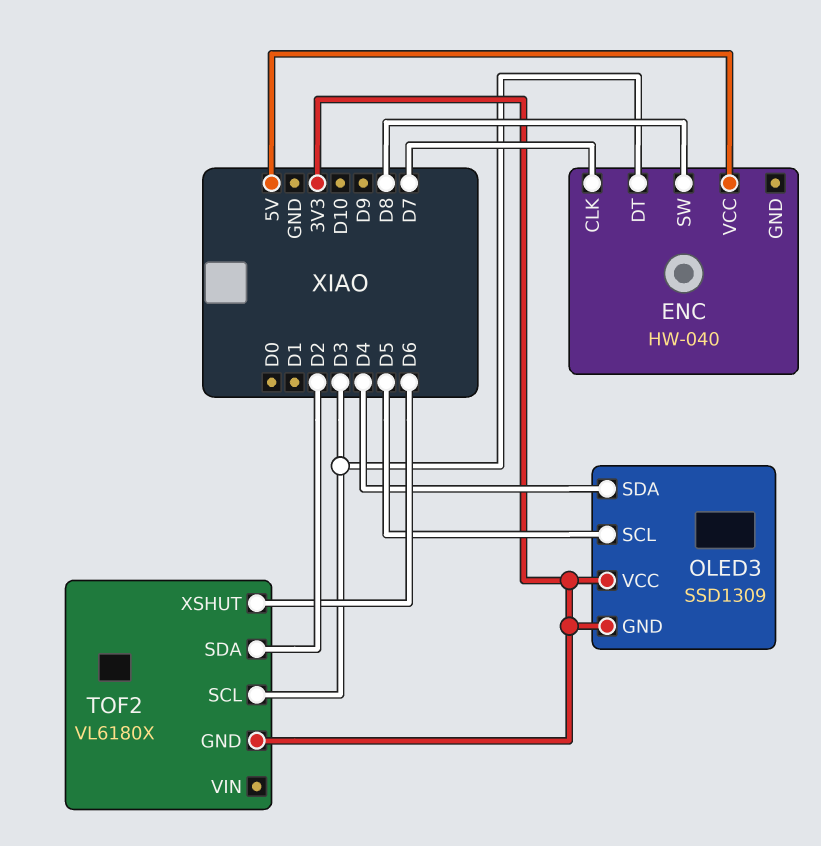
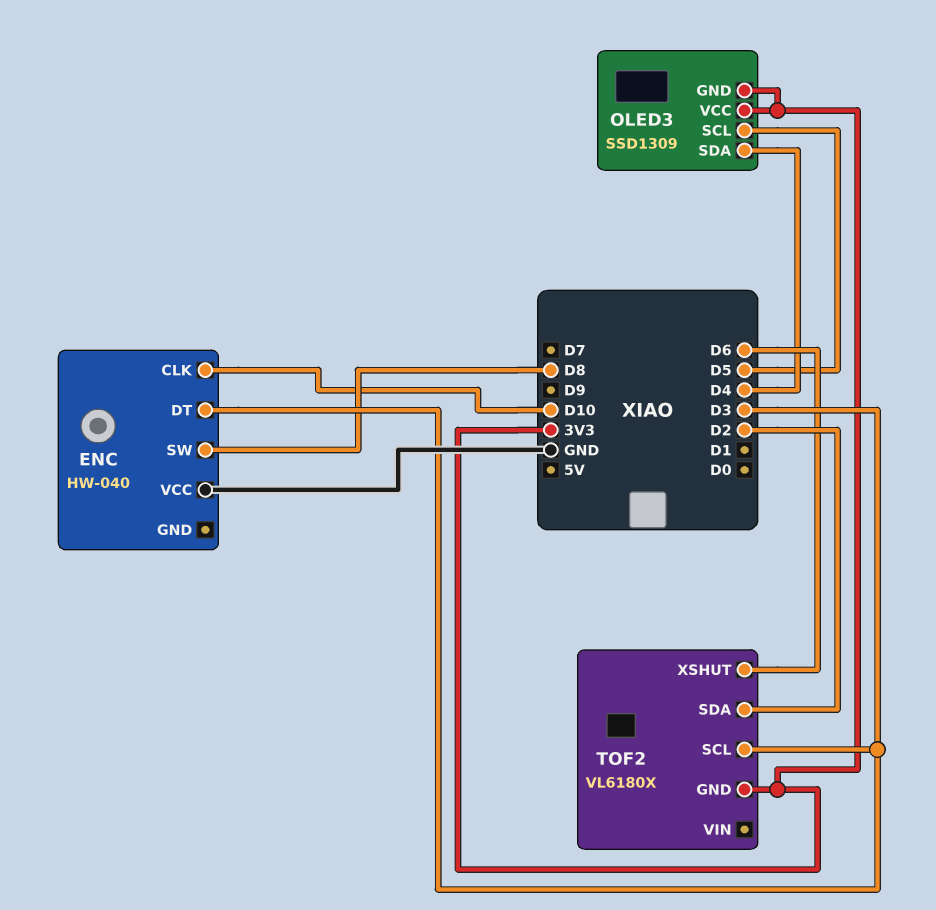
ENC pin CLK: D7 -> D10
ENC pin VCC: 5V -> GND

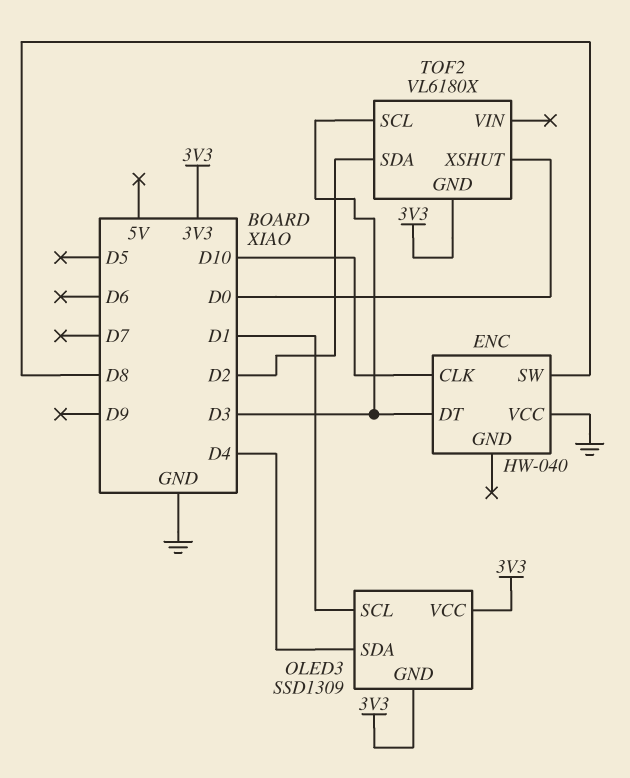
OLED3 pin SCL: D5 -> D1
TOF2 pin XSHUT: D6 -> D0

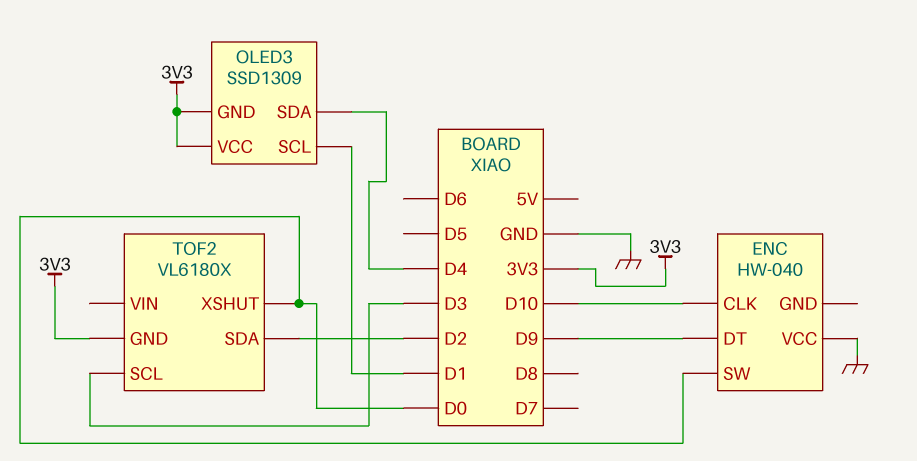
ENC pin DT: D3 -> D9
ENC pin SW: D8 -> D0

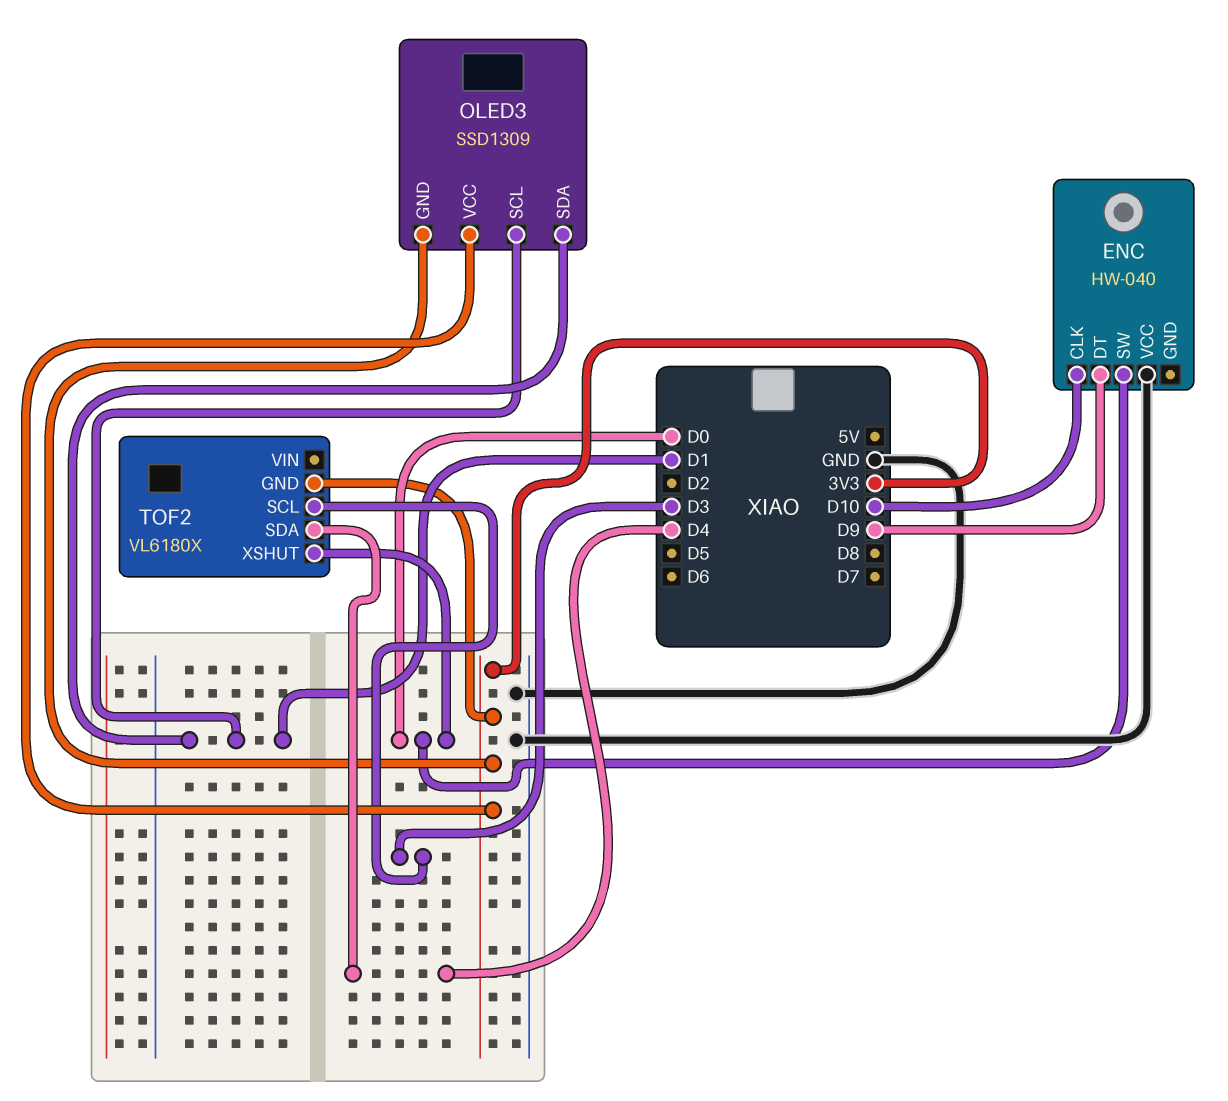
OLED3 pin SDA: D4 -> D1
TOF2 pin SDA: D2 -> D4

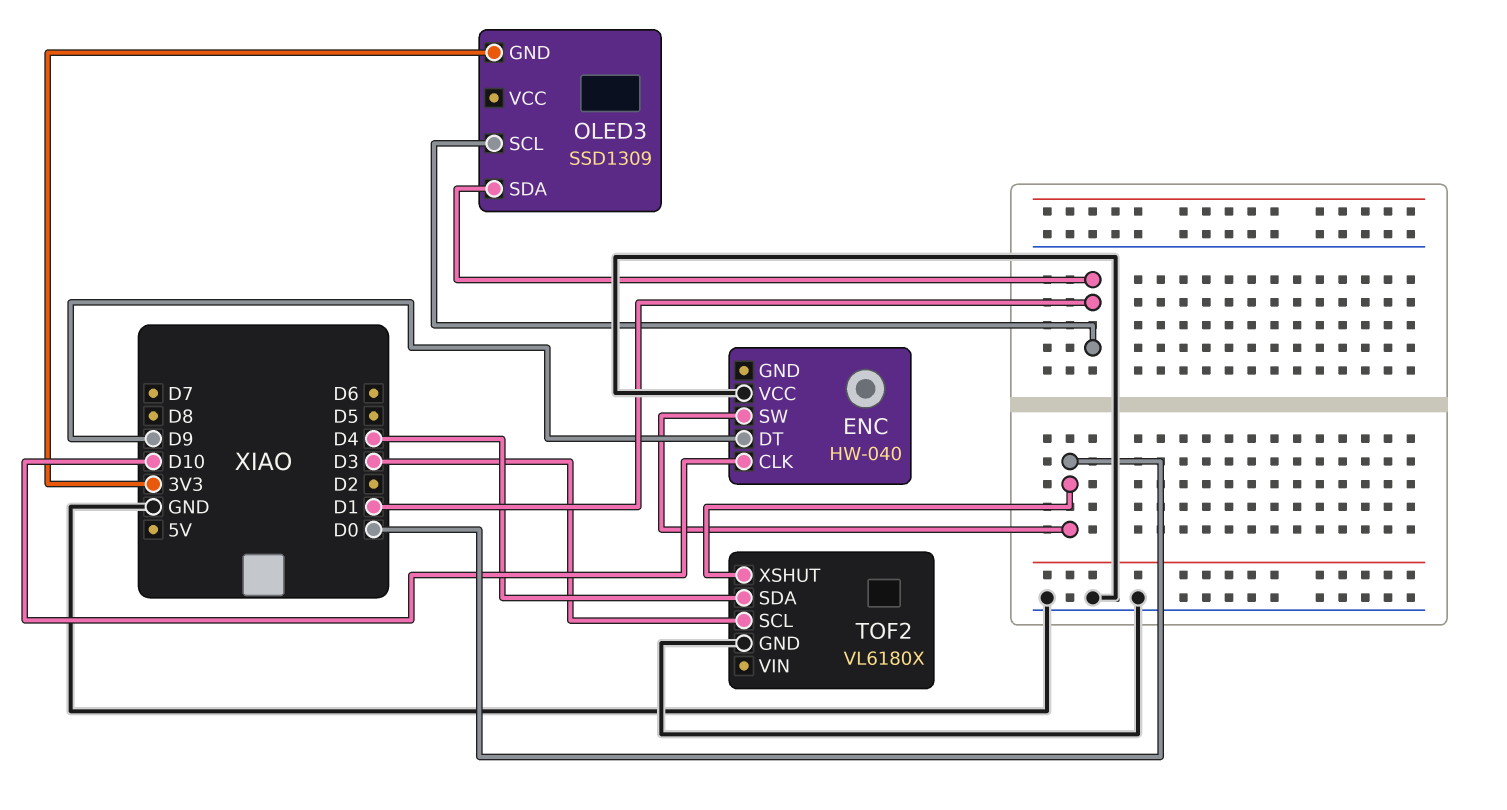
OLED3 pin VCC: 3V3 -> none
TOF2 pin GND: 3V3 -> GND

